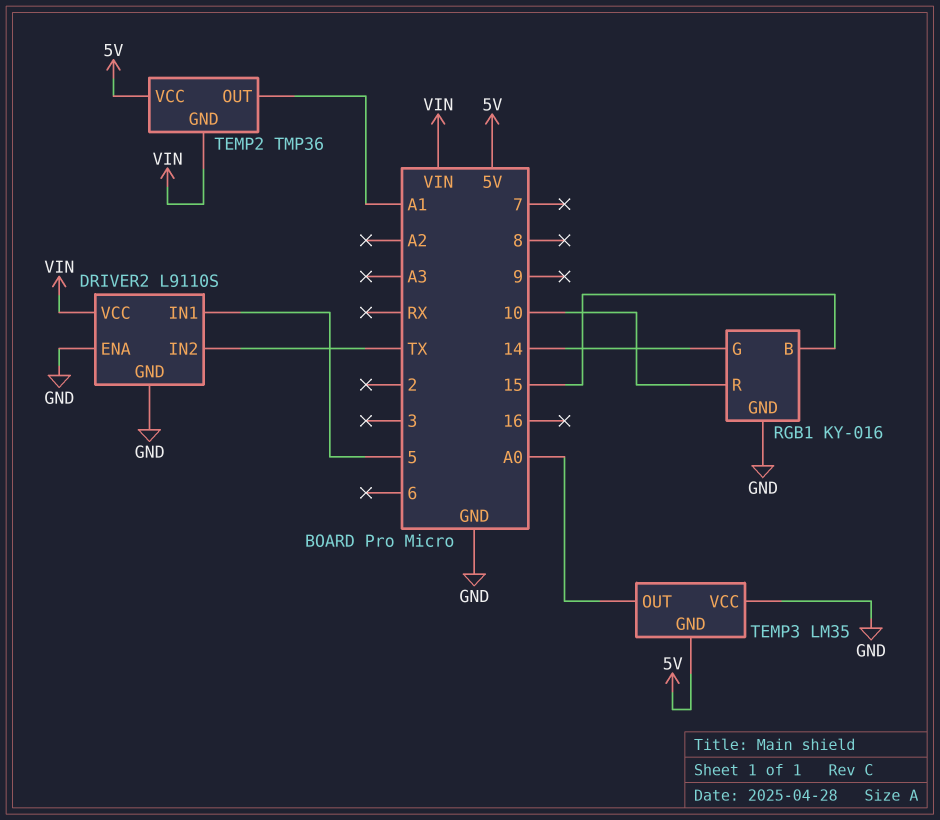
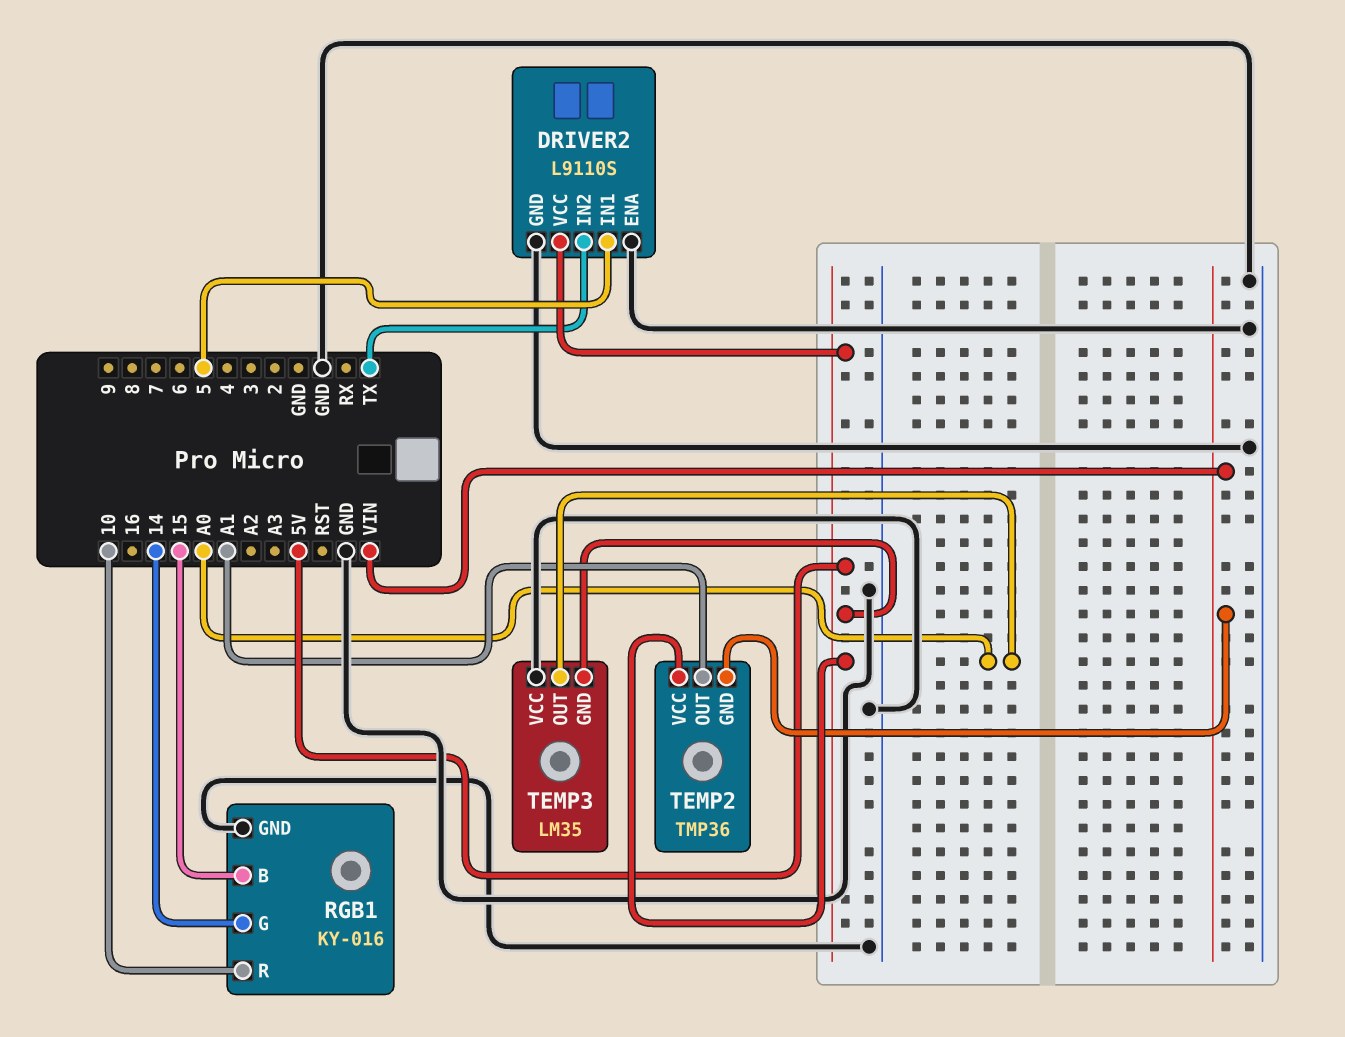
DRIVER2 pin VCC: VIN -> 5V

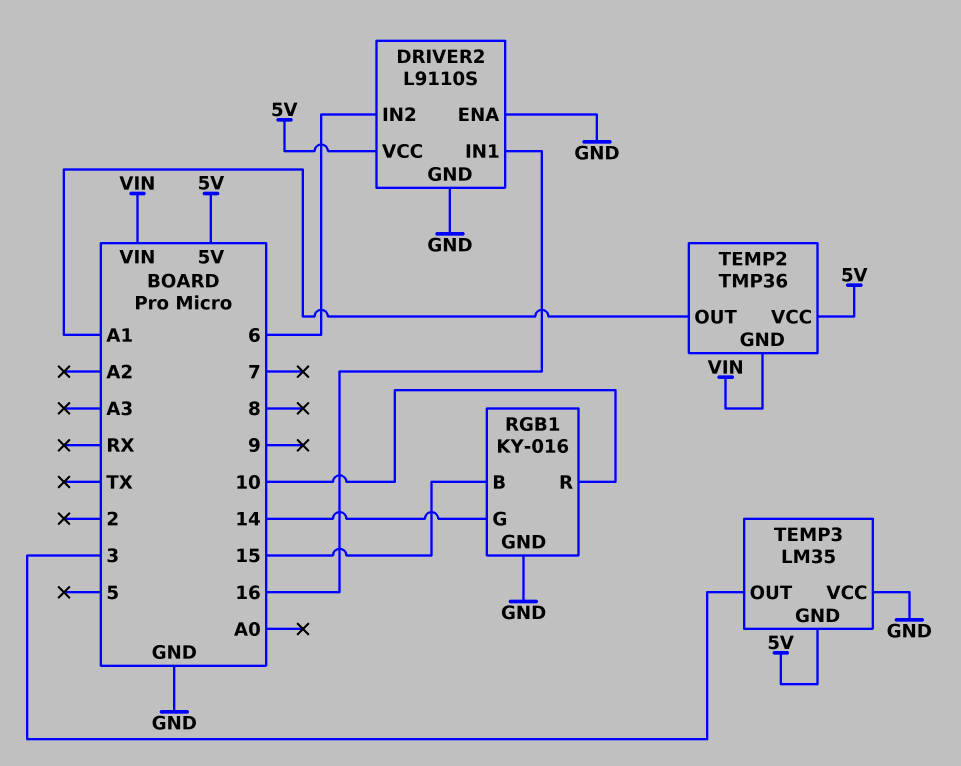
DRIVER2 pin IN1: 5 -> 16
DRIVER2 pin IN2: TX -> 6
TEMP3 pin OUT: A0 -> 3

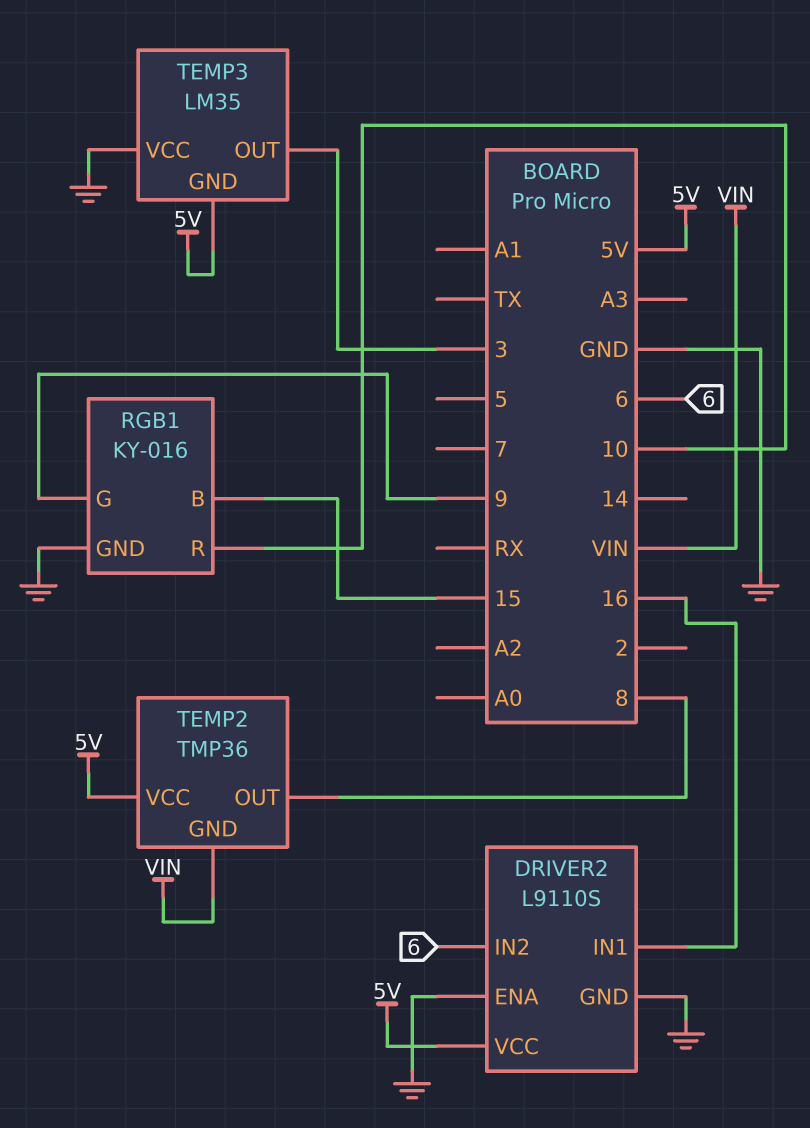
RGB1 pin G: 14 -> 9
TEMP2 pin OUT: A1 -> 8

